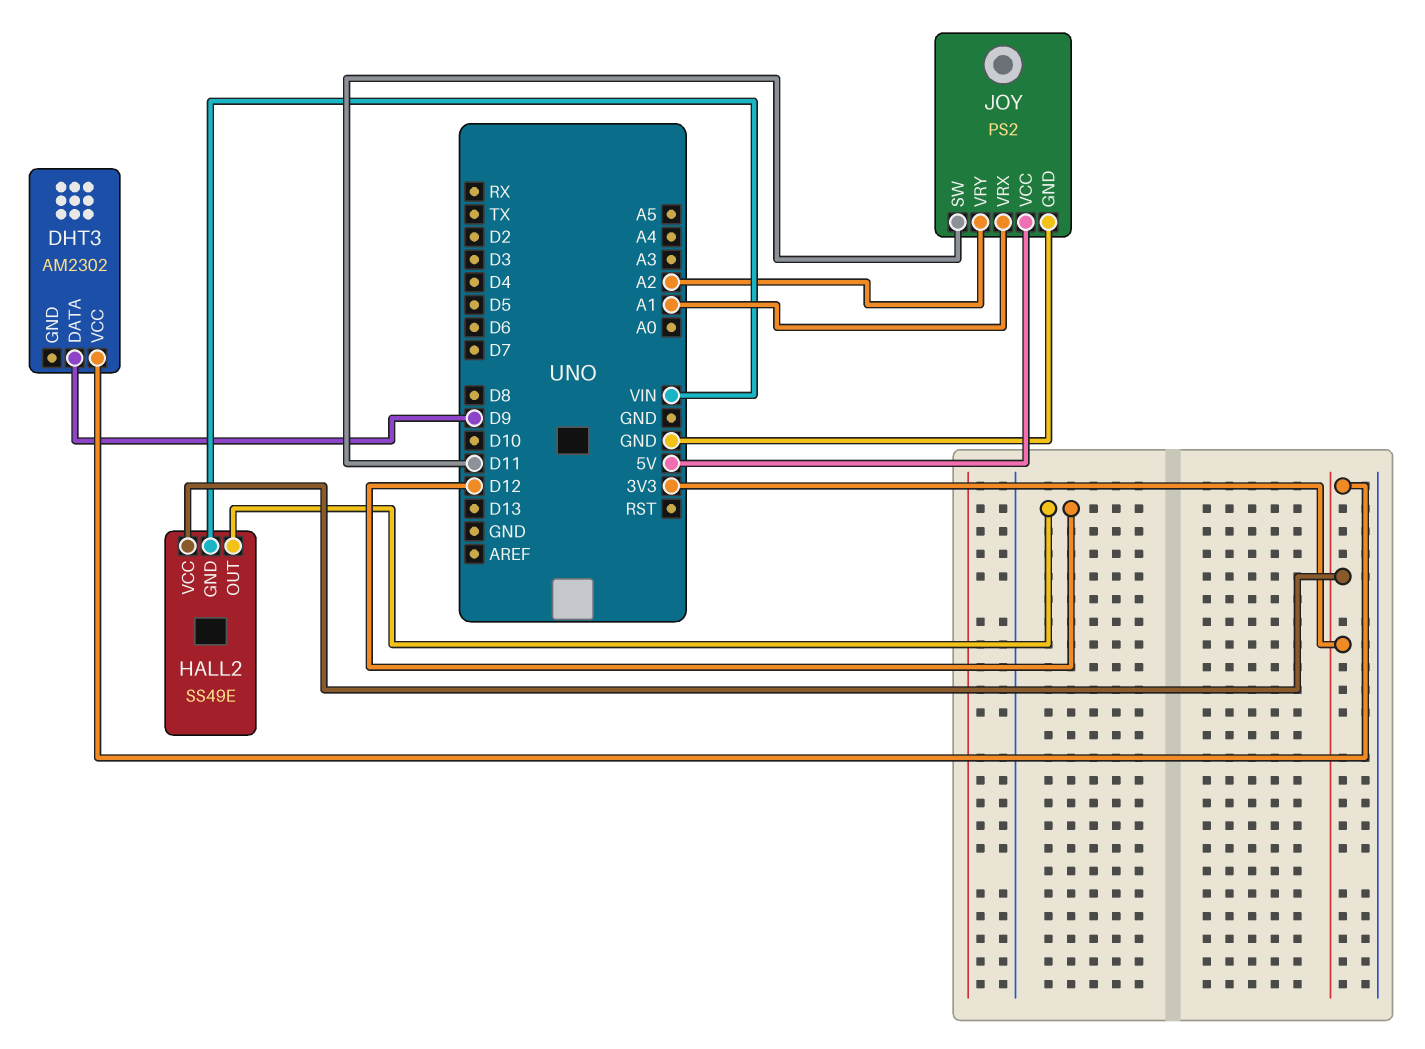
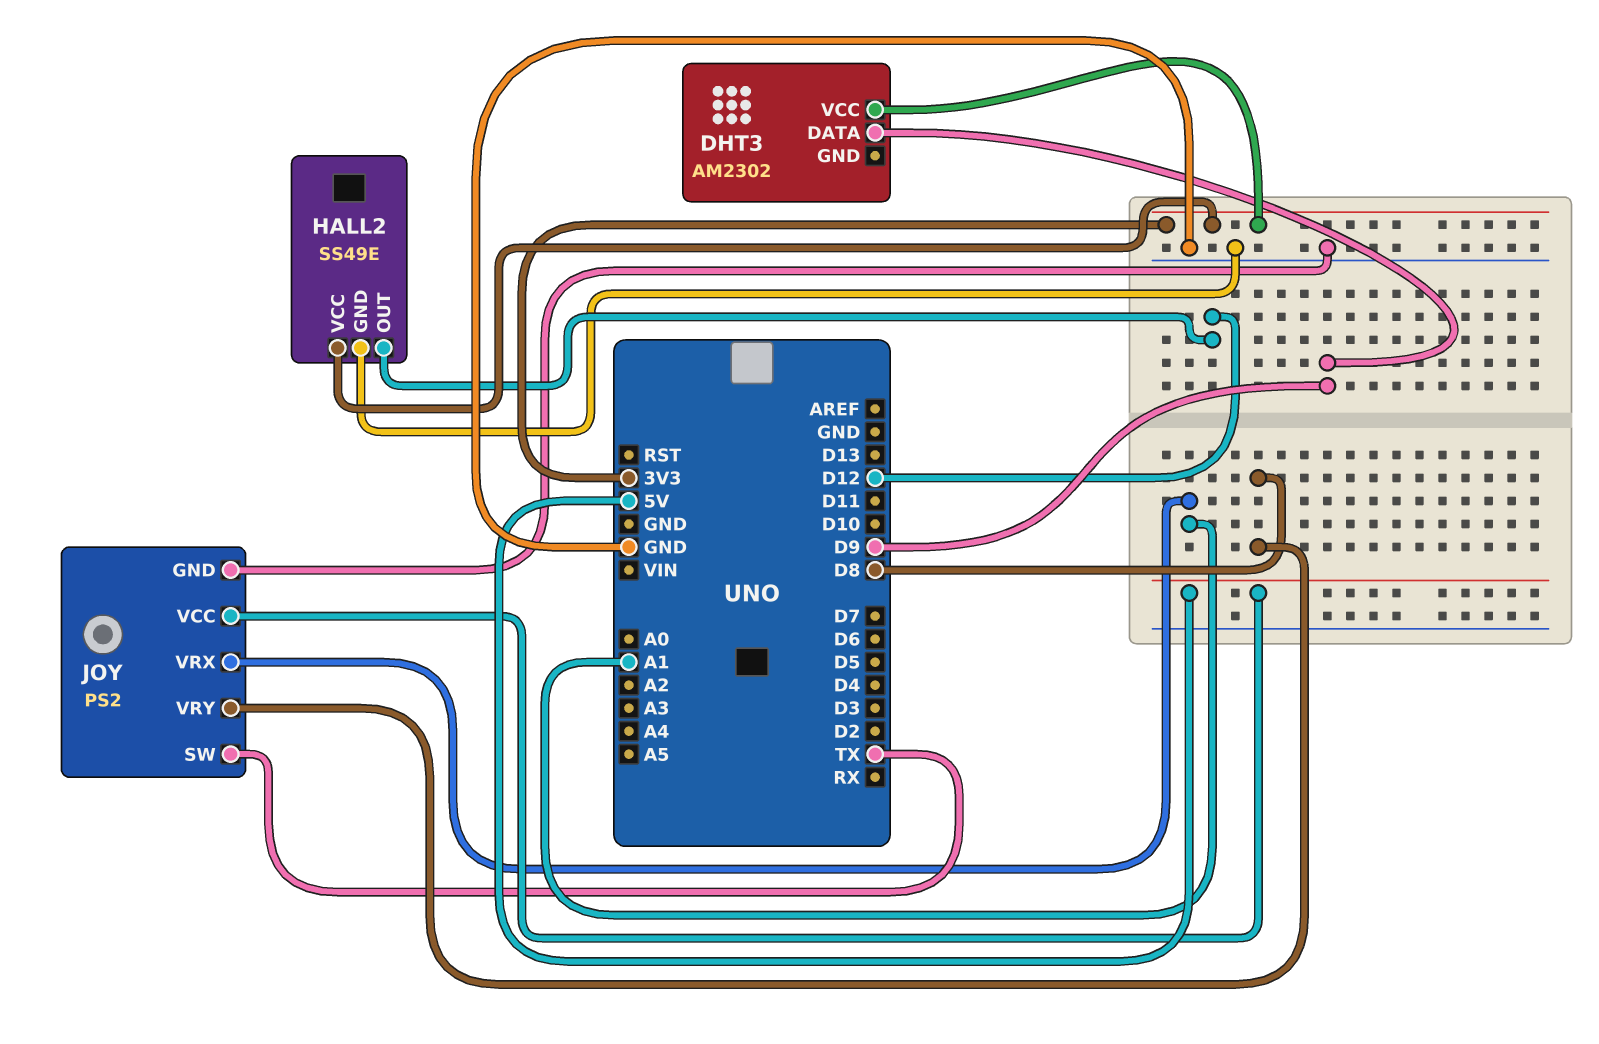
HALL2 pin GND: VIN -> GND
JOY pin SW: D11 -> TX
JOY pin VRY: A2 -> D8

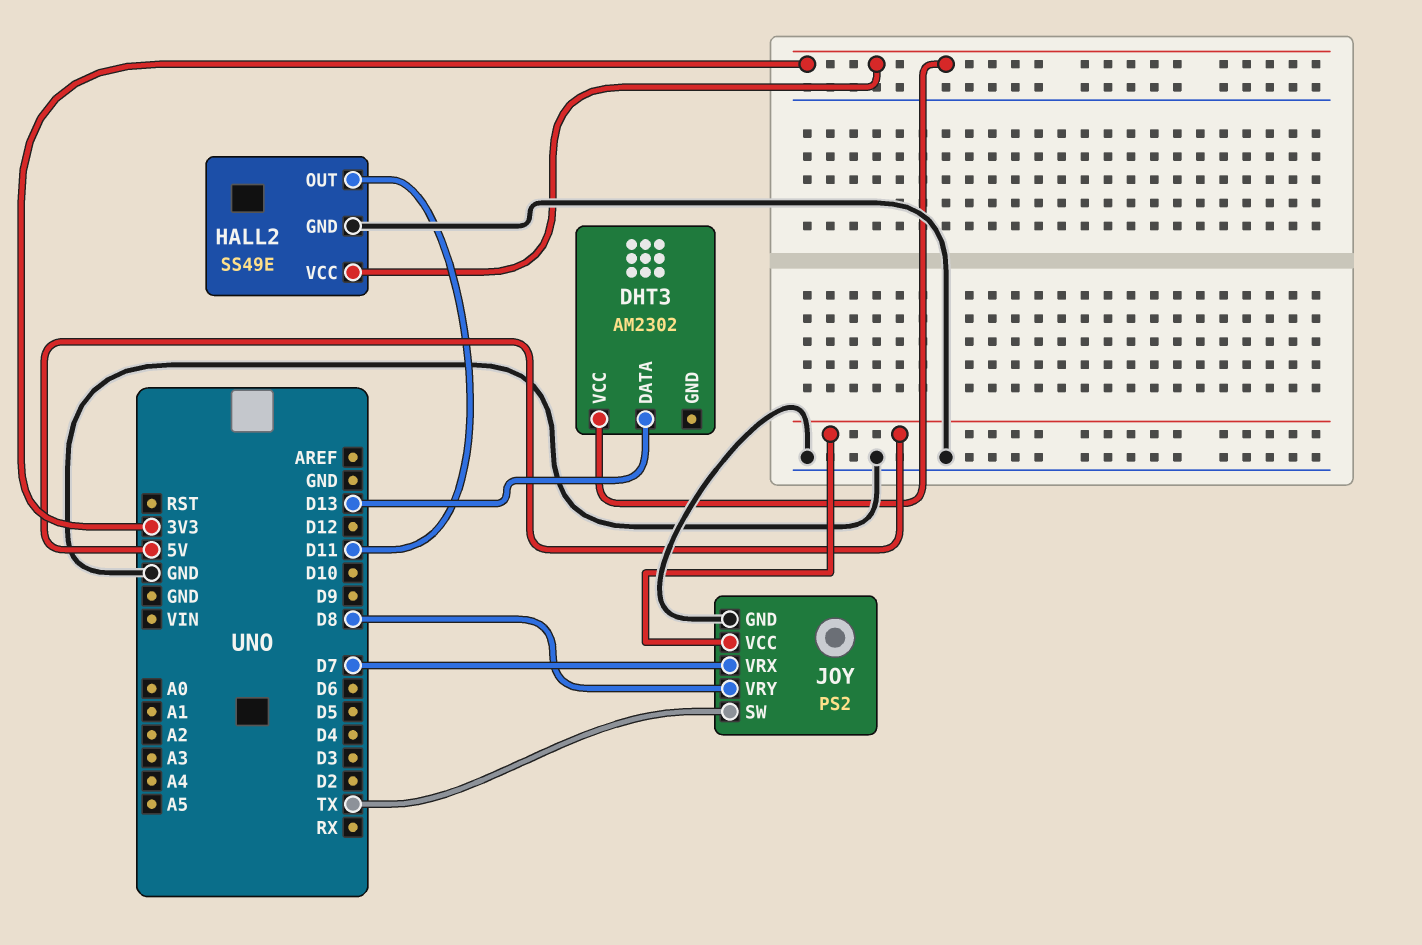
DHT3 pin DATA: D9 -> D13
HALL2 pin OUT: D12 -> D11
JOY pin VRX: A1 -> D7

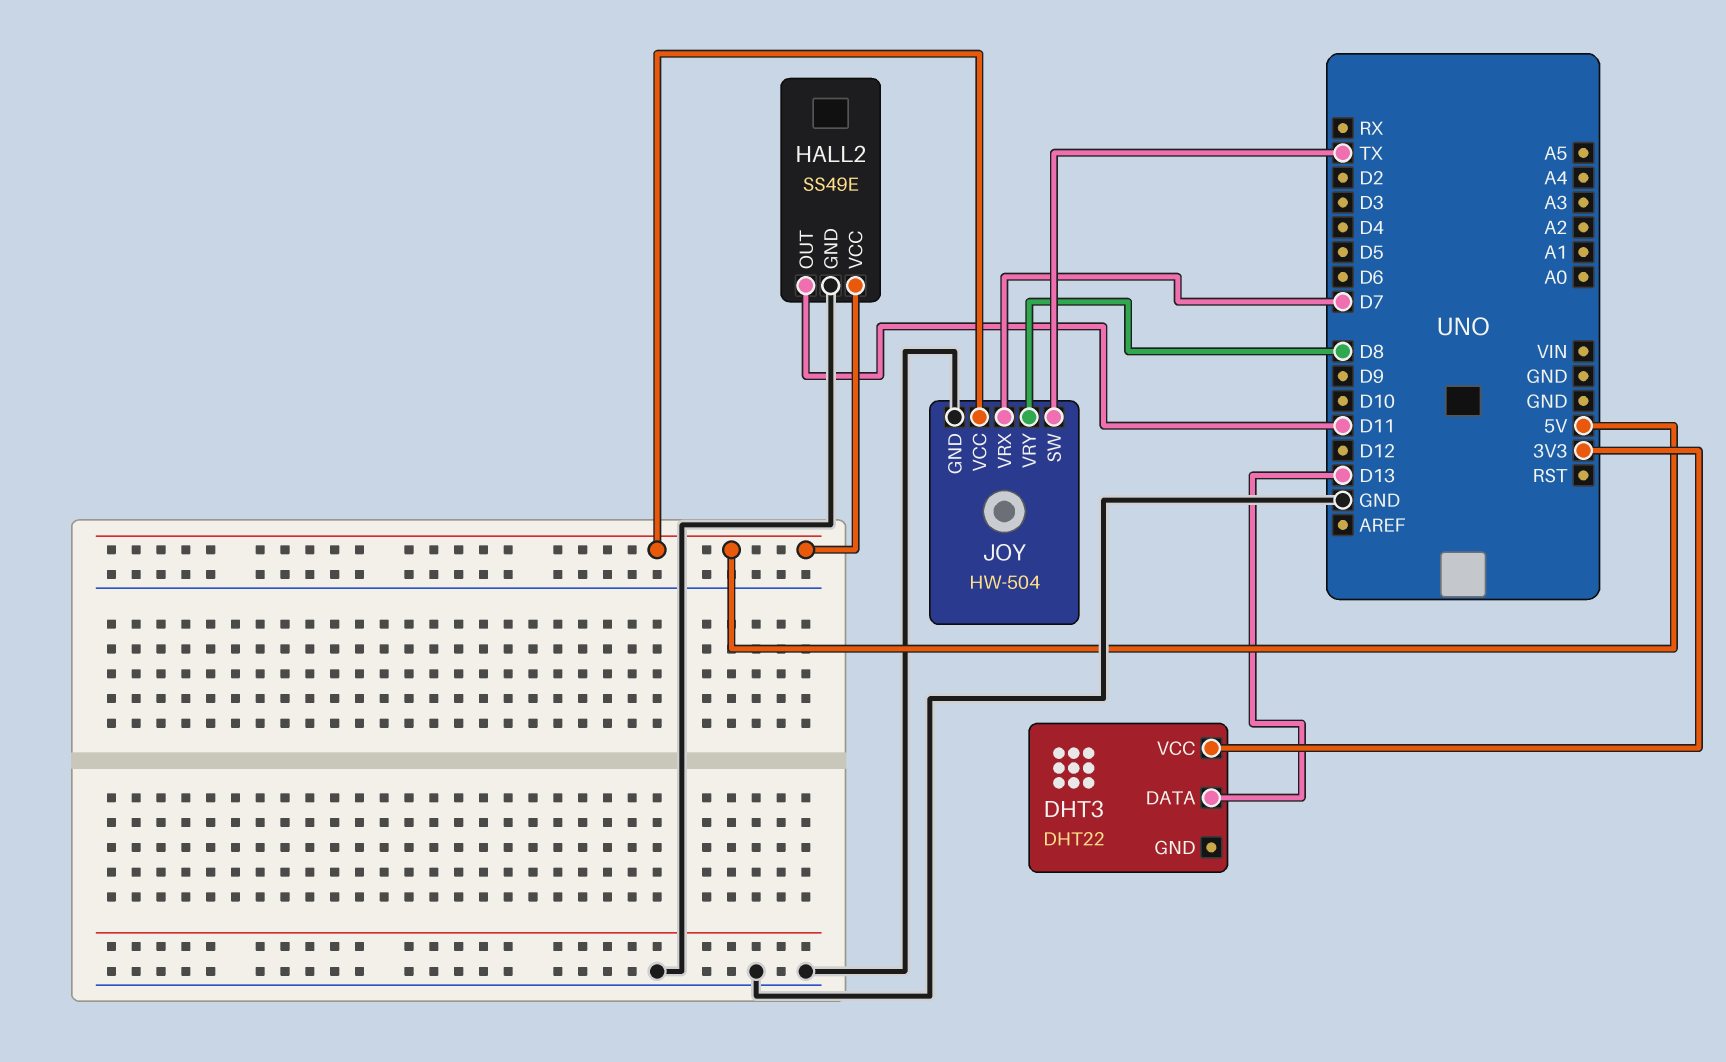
DHT3: AM2302 -> DHT22
HALL2 pin VCC: 3V3 -> 5V
JOY: PS2 -> HW-504

